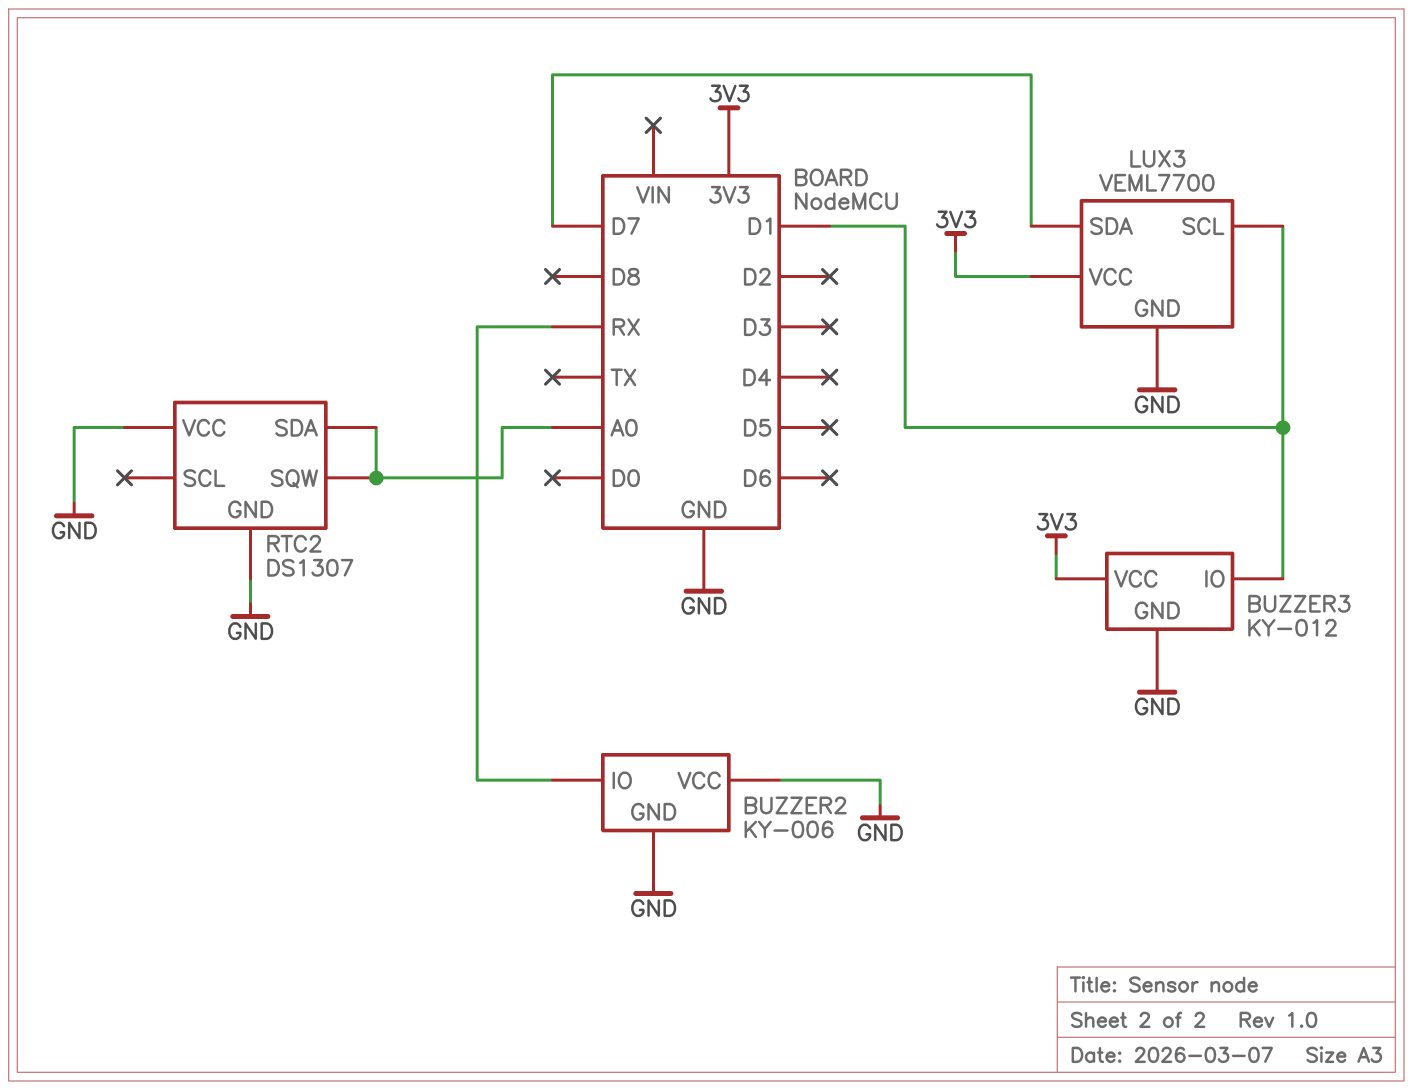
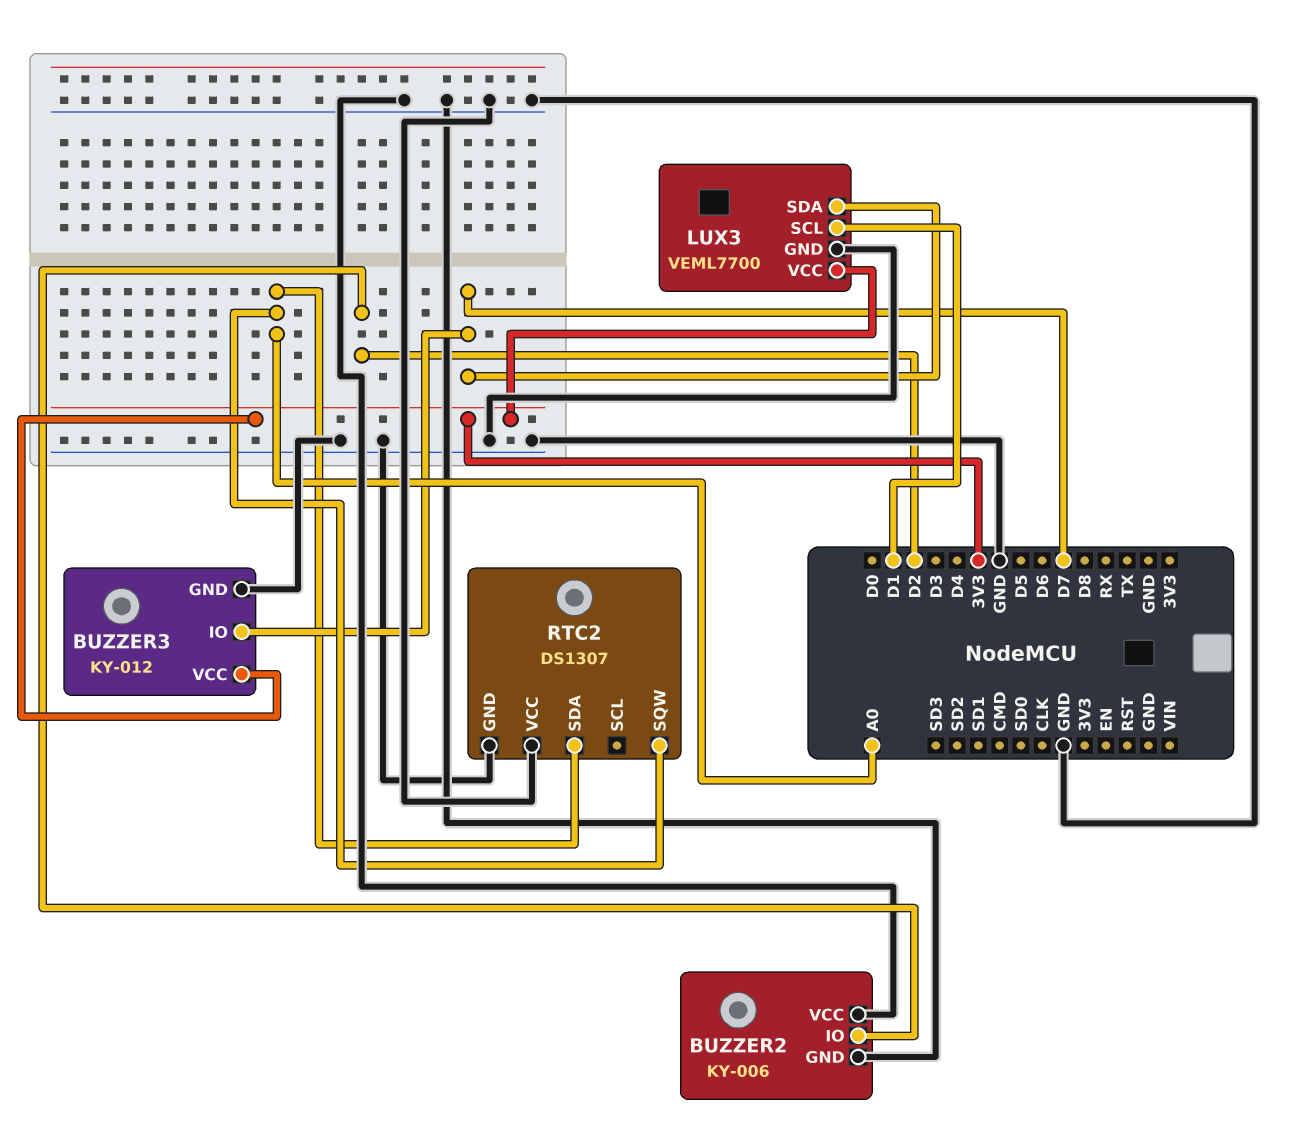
BUZZER2 pin IO: RX -> D2
BUZZER3 pin IO: D1 -> D7

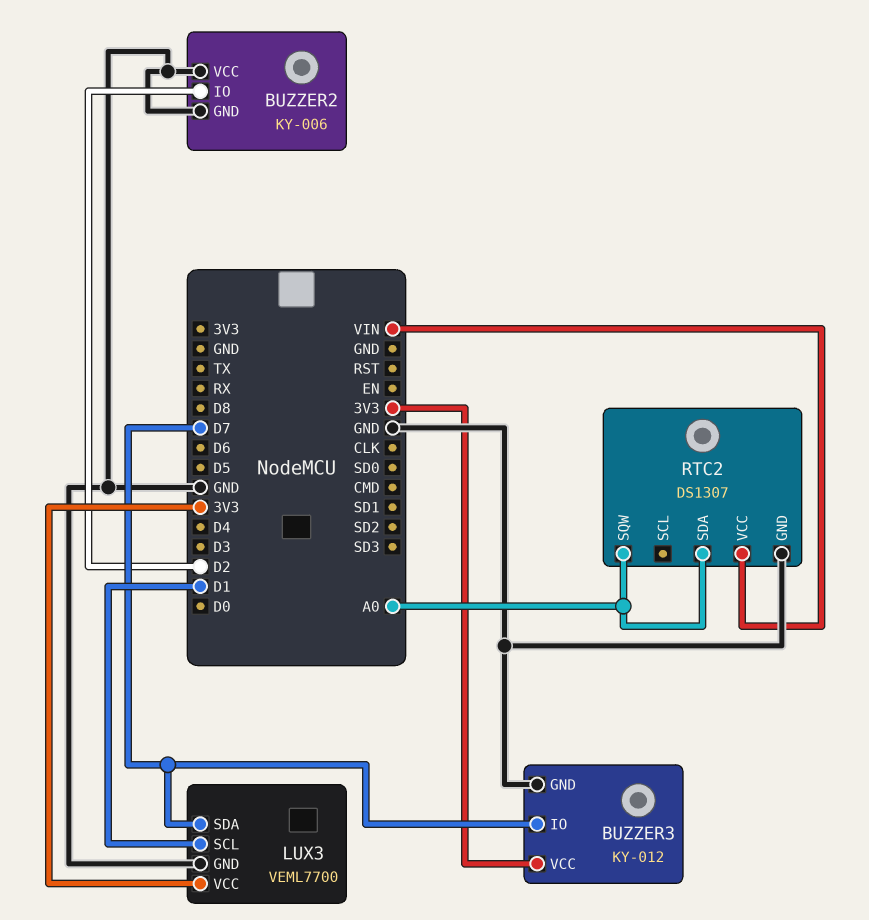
RTC2 pin VCC: GND -> VIN

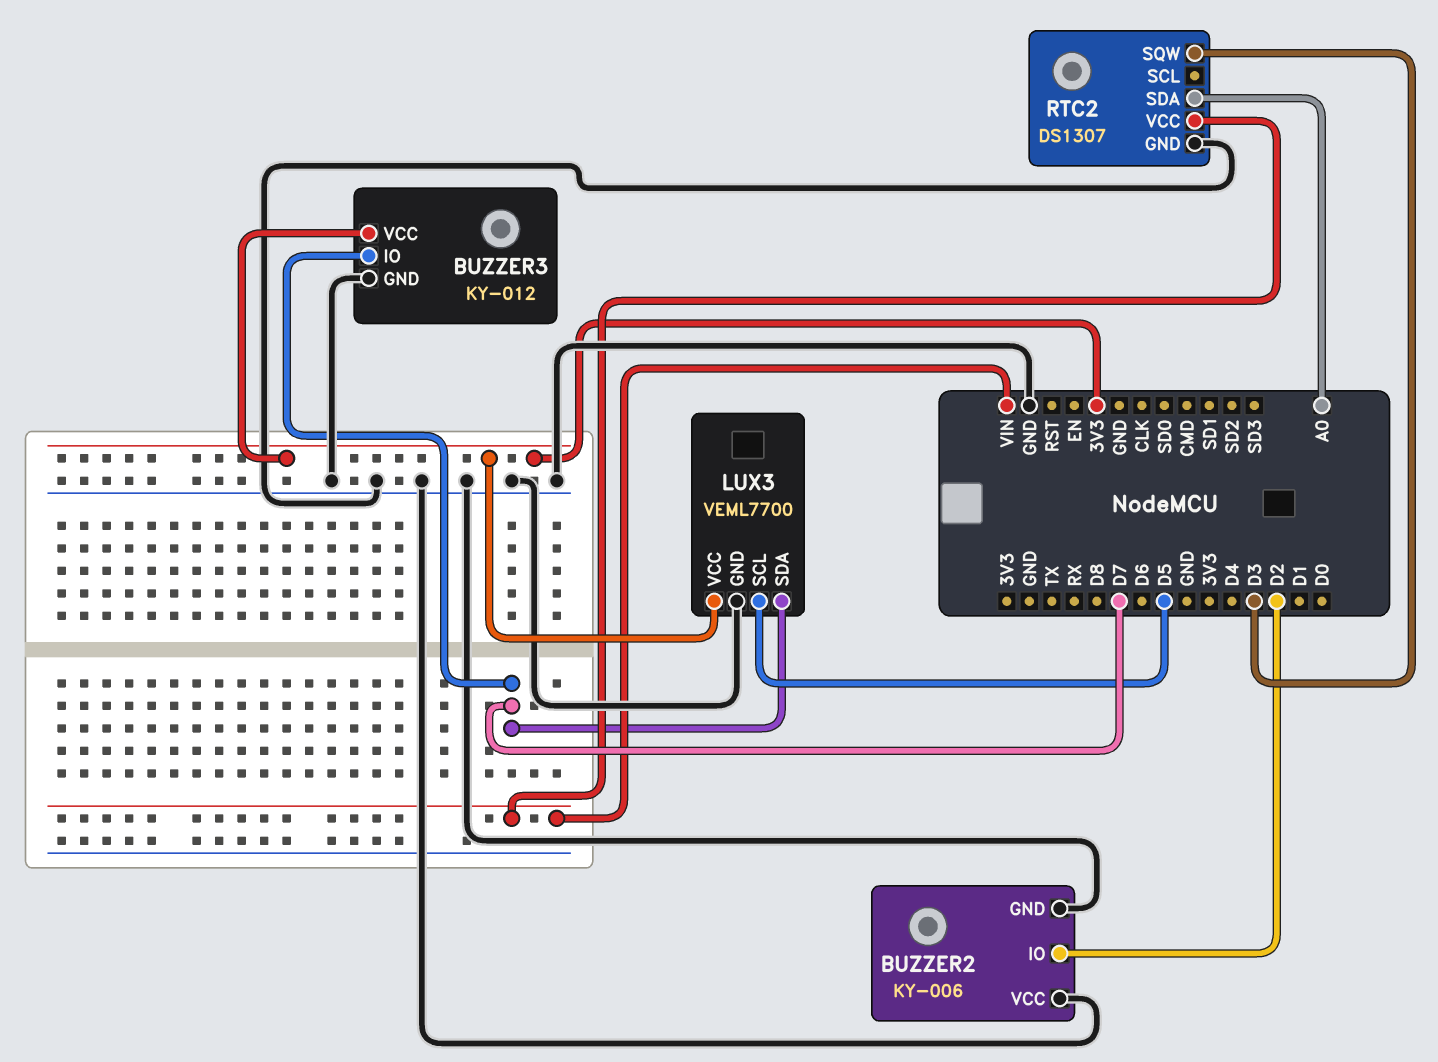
LUX3 pin SCL: D1 -> D5
RTC2 pin SQW: A0 -> D3

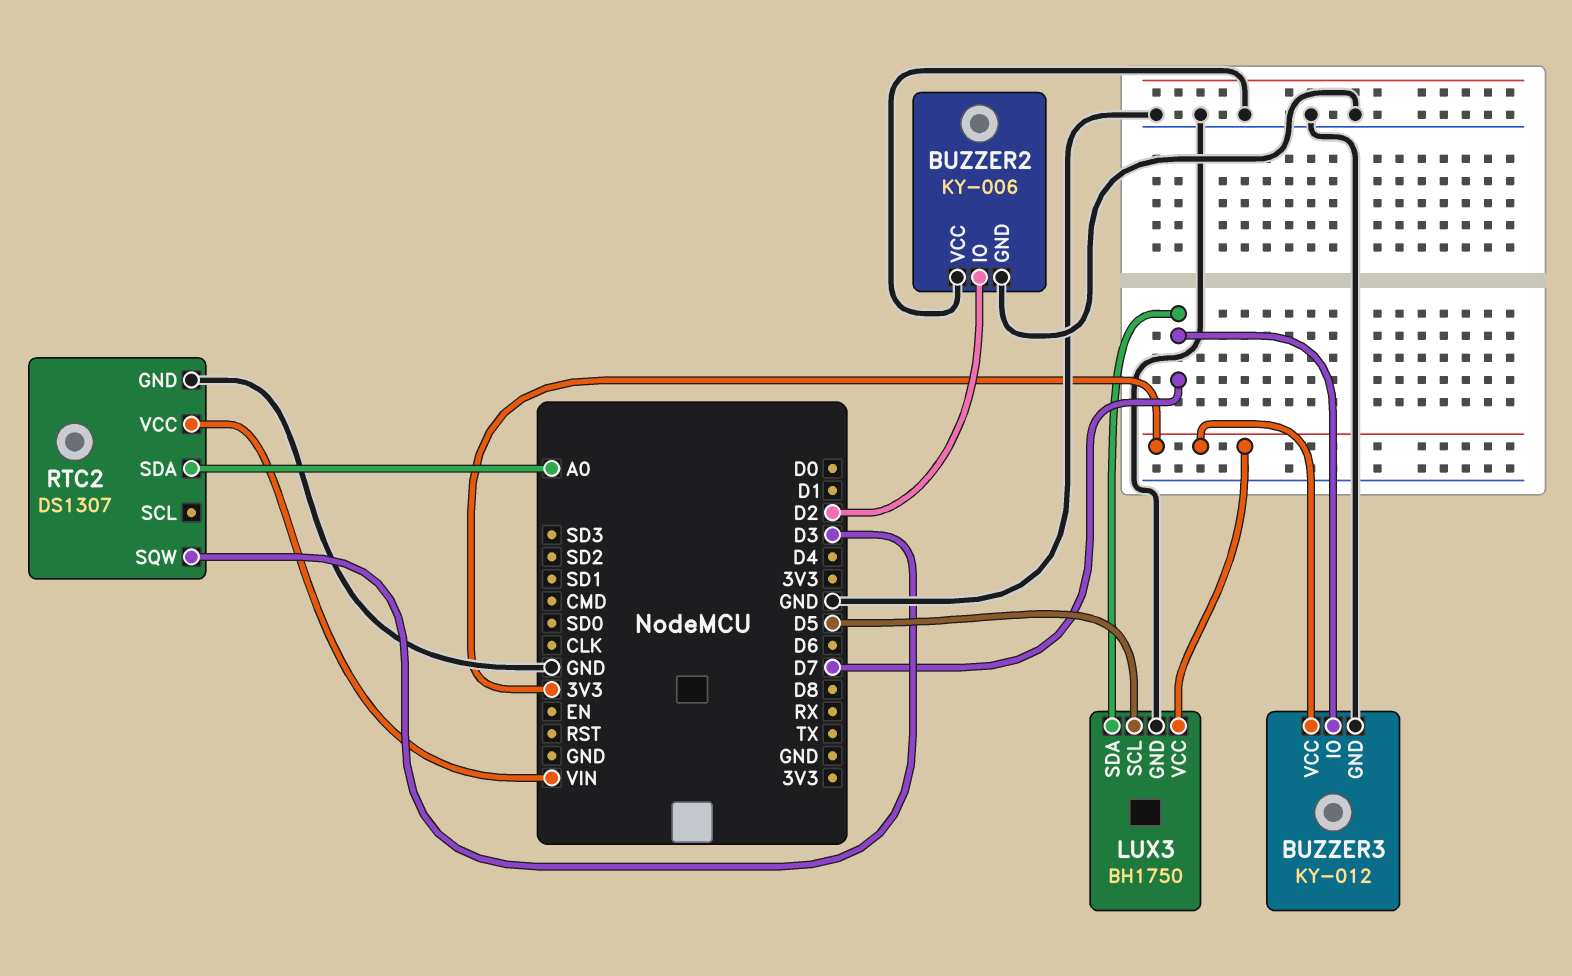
LUX3: VEML7700 -> BH1750

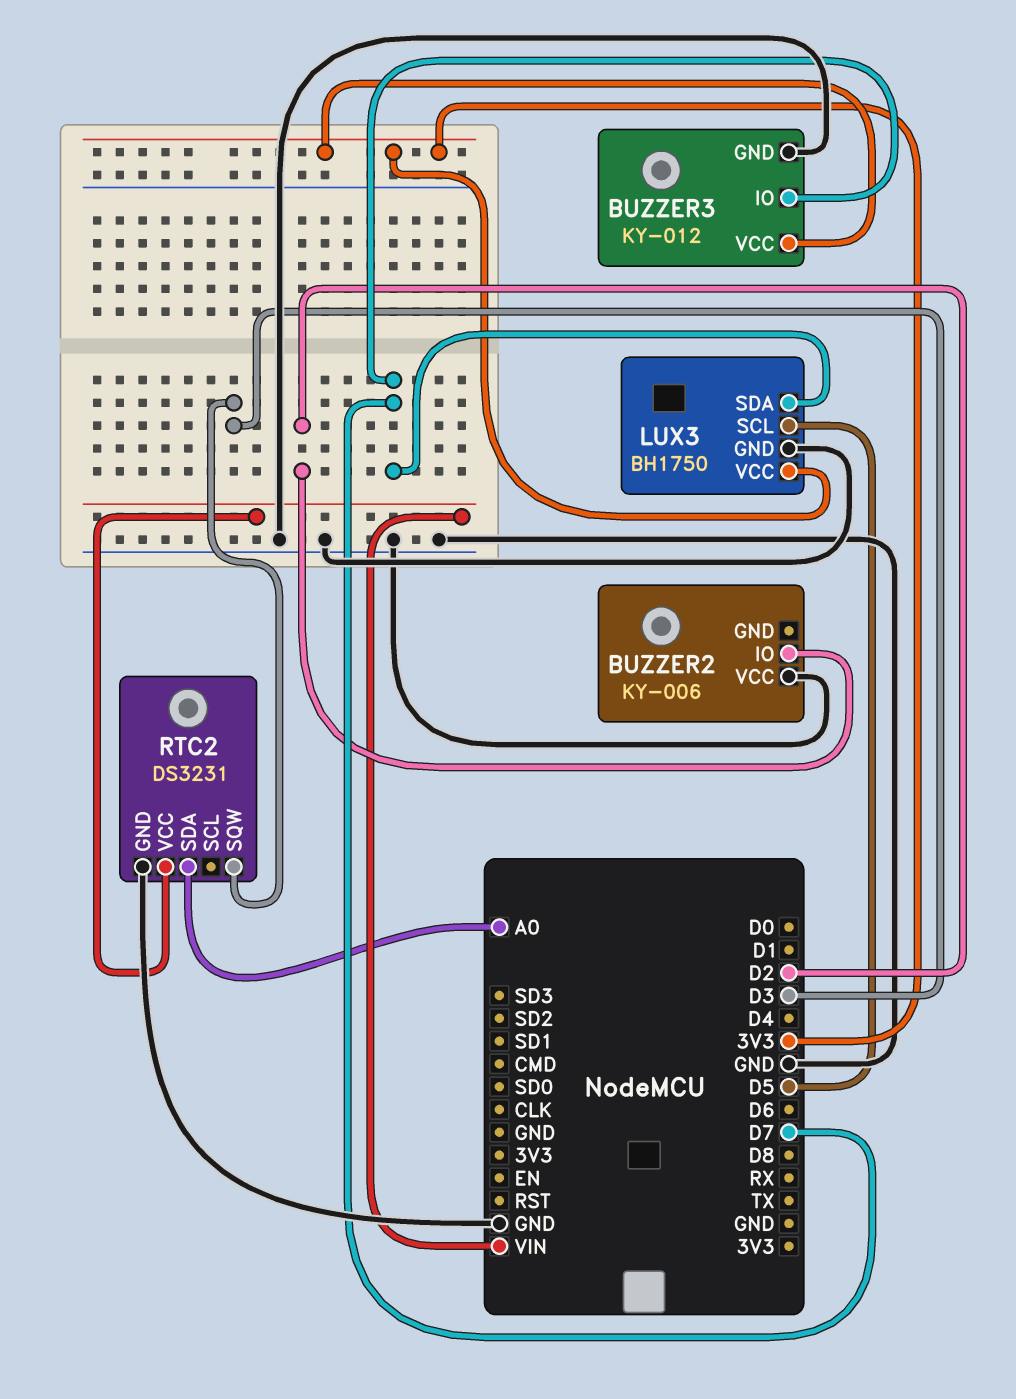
BUZZER2 pin GND: GND -> none
RTC2: DS1307 -> DS3231

